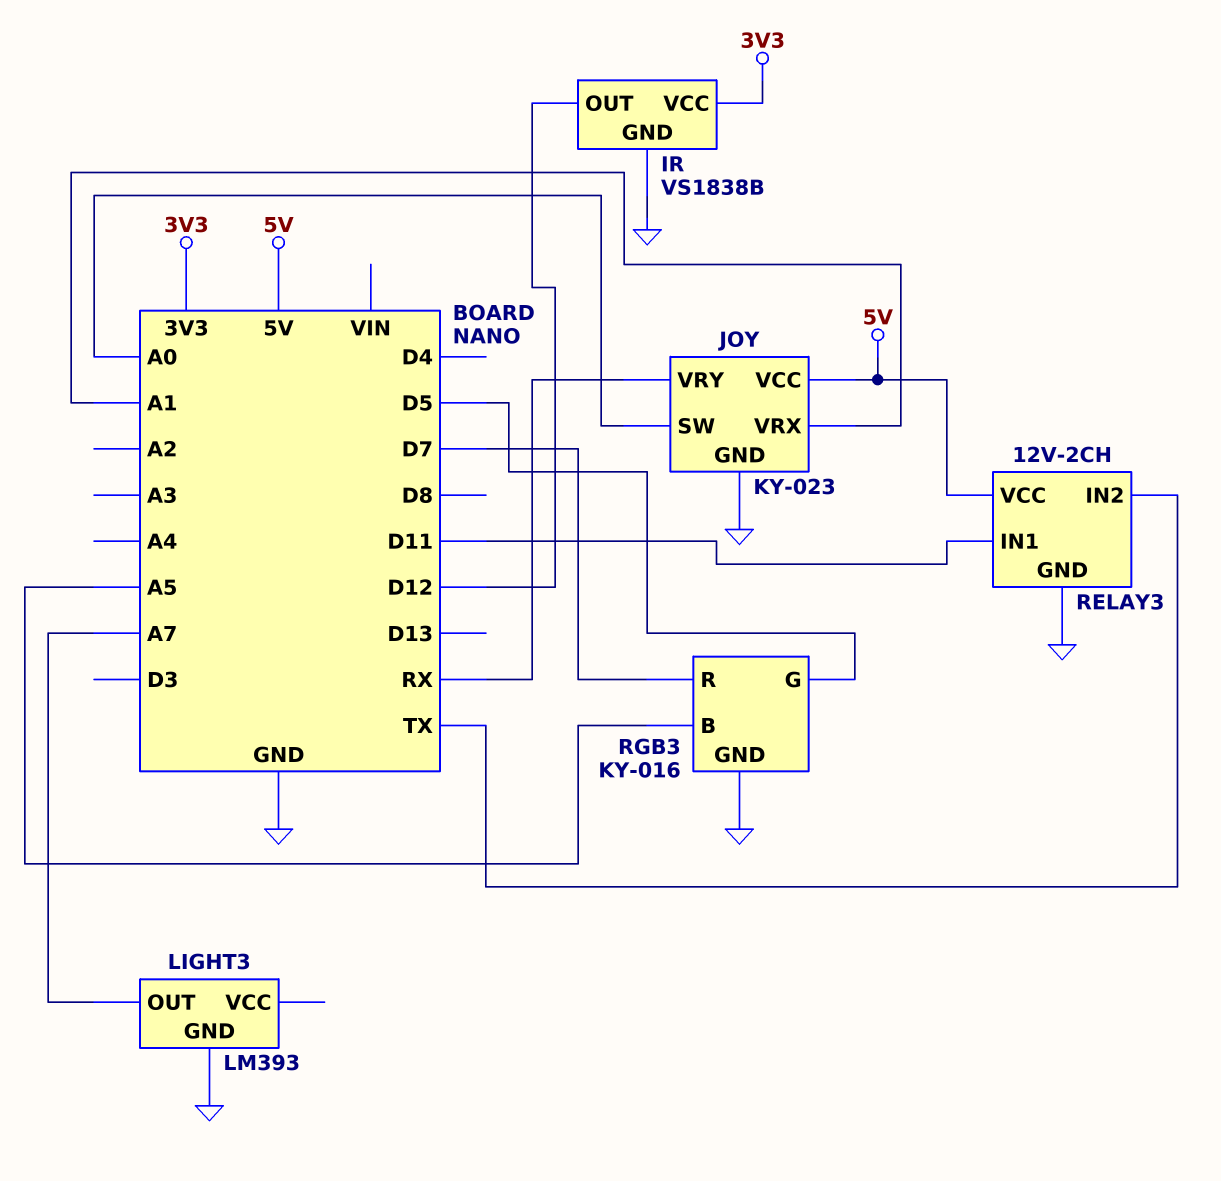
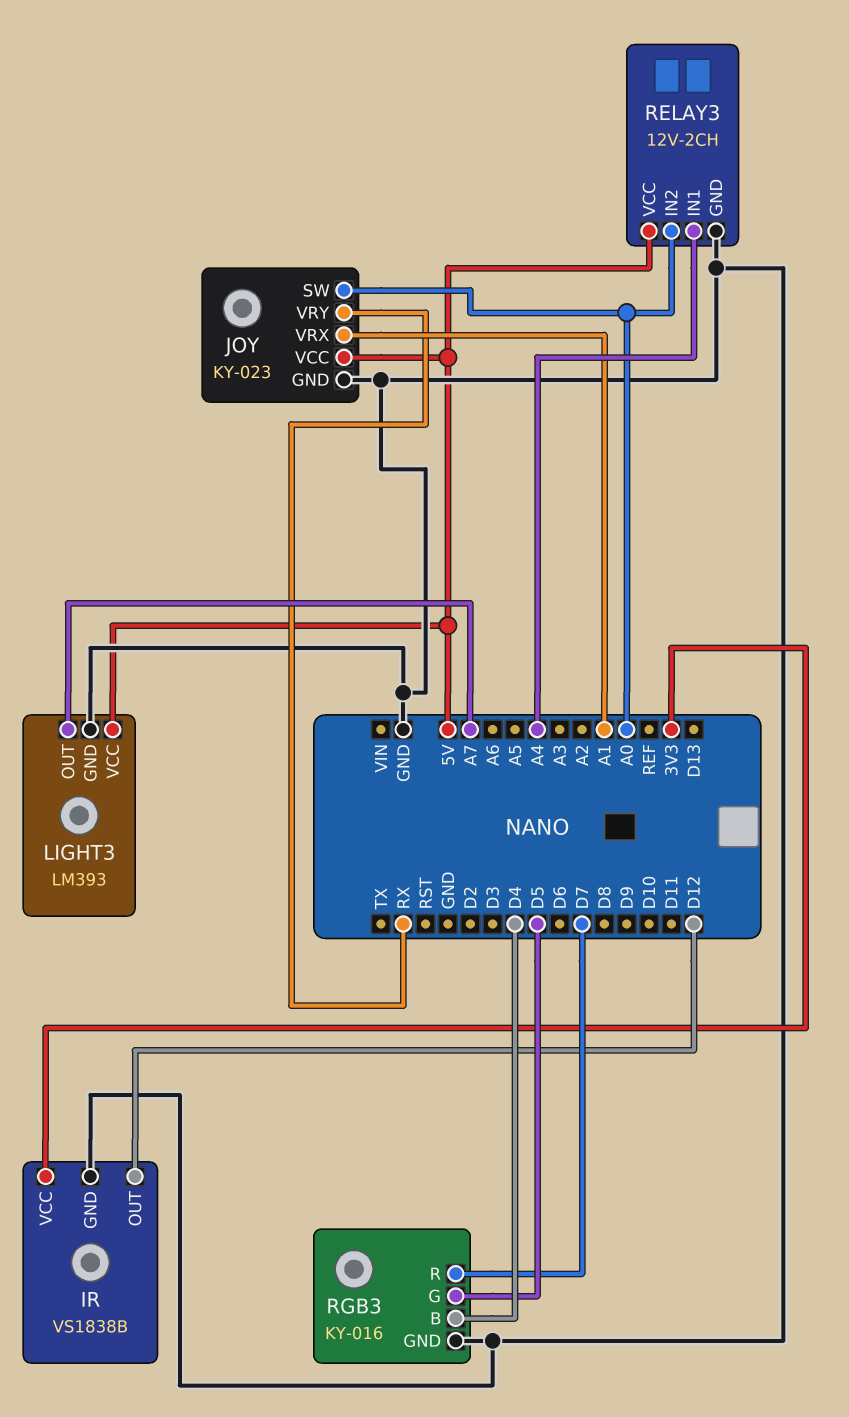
LIGHT3 pin VCC: none -> 5V
RELAY3 pin IN1: D11 -> A4
RELAY3 pin IN2: TX -> A0
RGB3 pin B: A5 -> D4

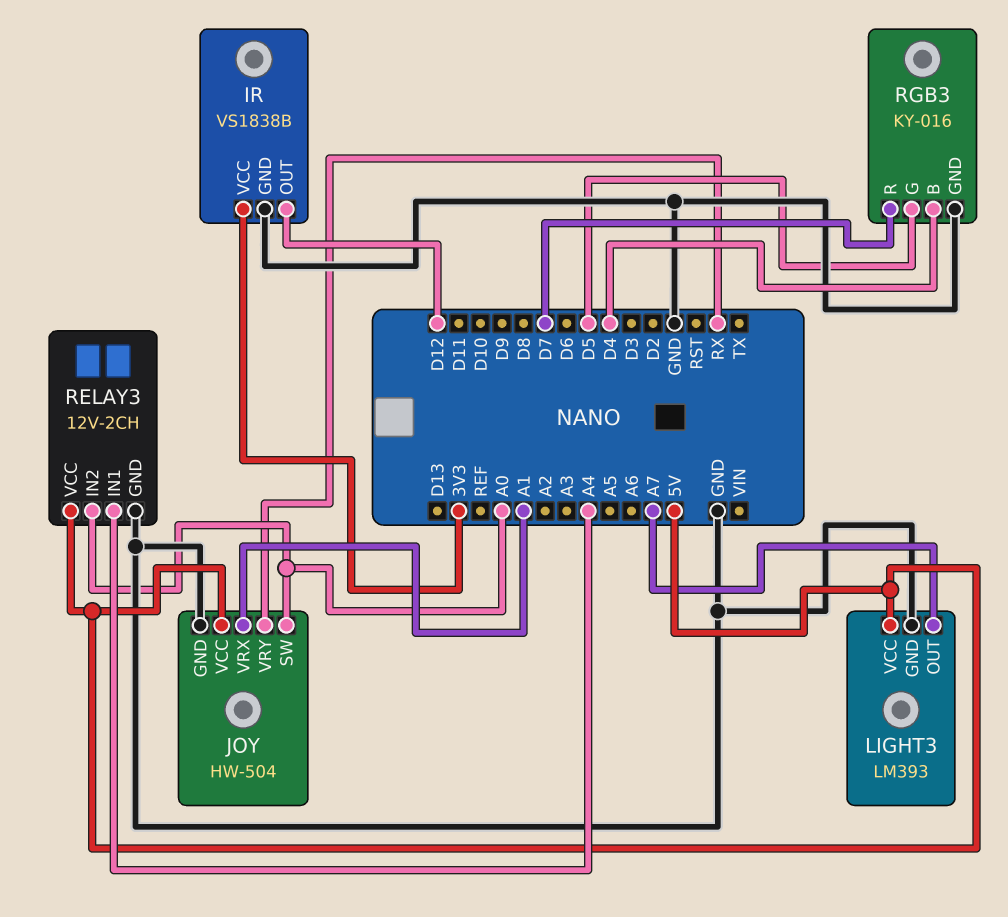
JOY: KY-023 -> HW-504

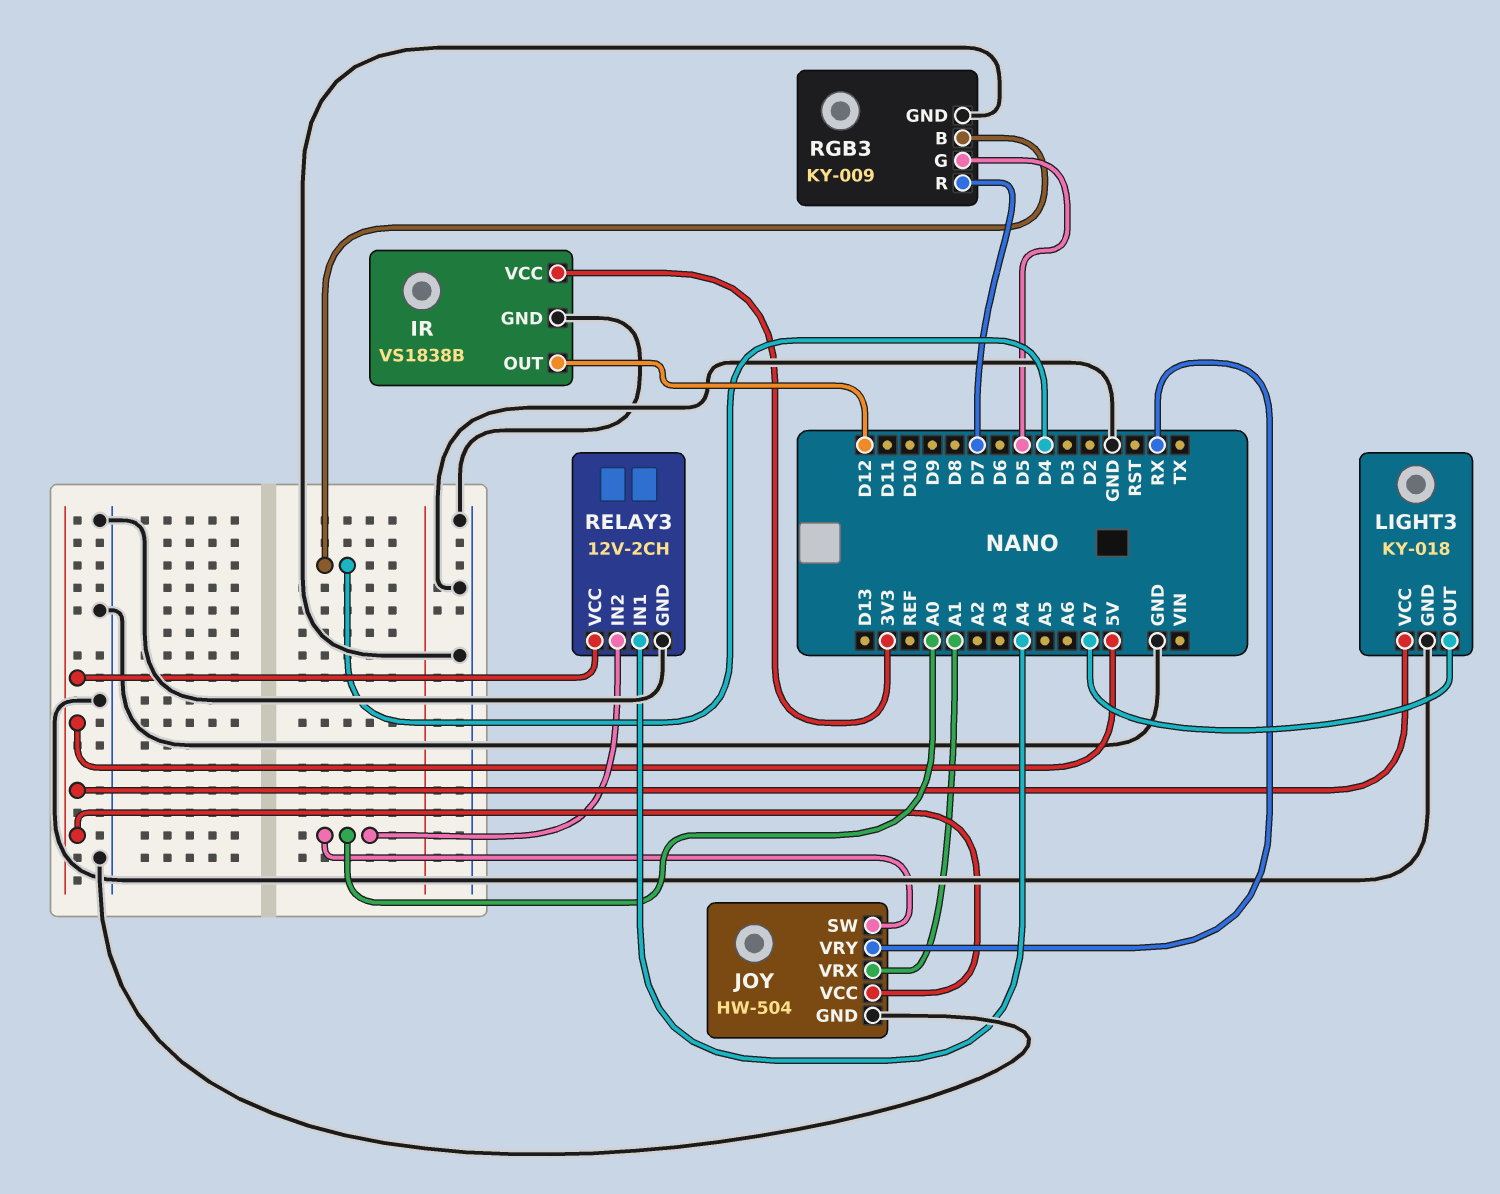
LIGHT3: LM393 -> KY-018
RGB3: KY-016 -> KY-009

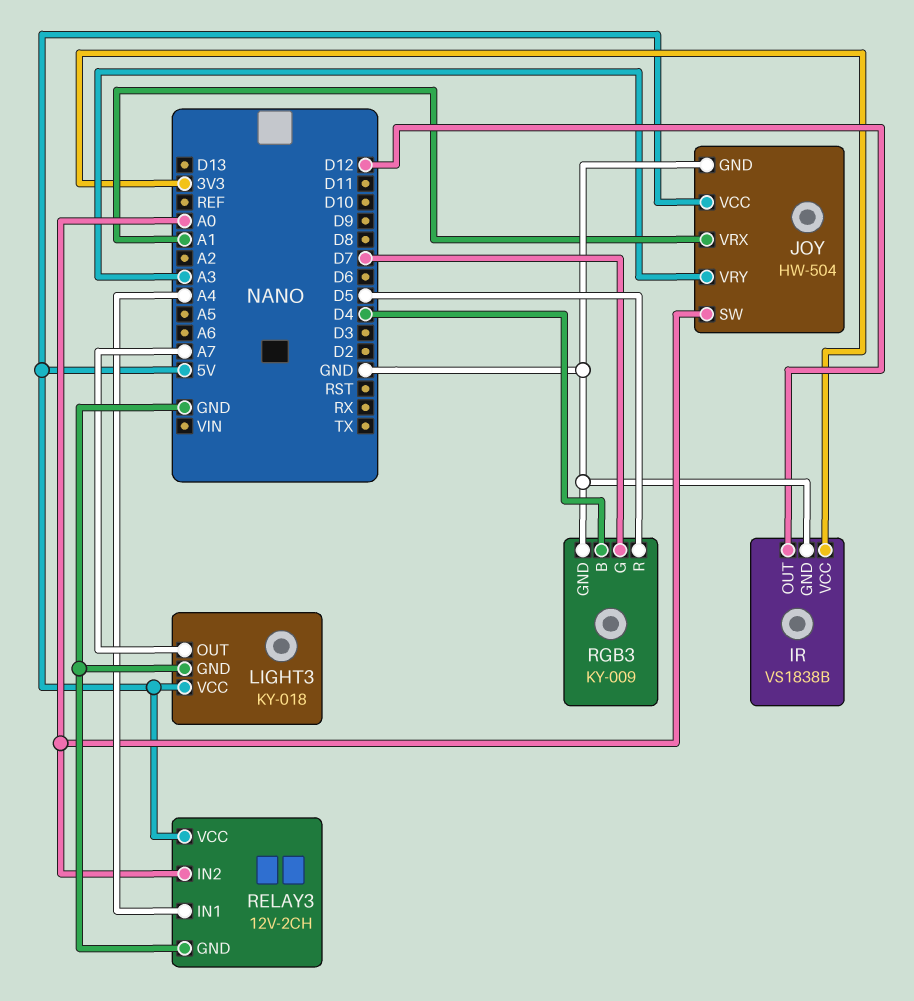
JOY pin VRY: RX -> A3
RGB3 pin G: D5 -> D7
RGB3 pin R: D7 -> D5

